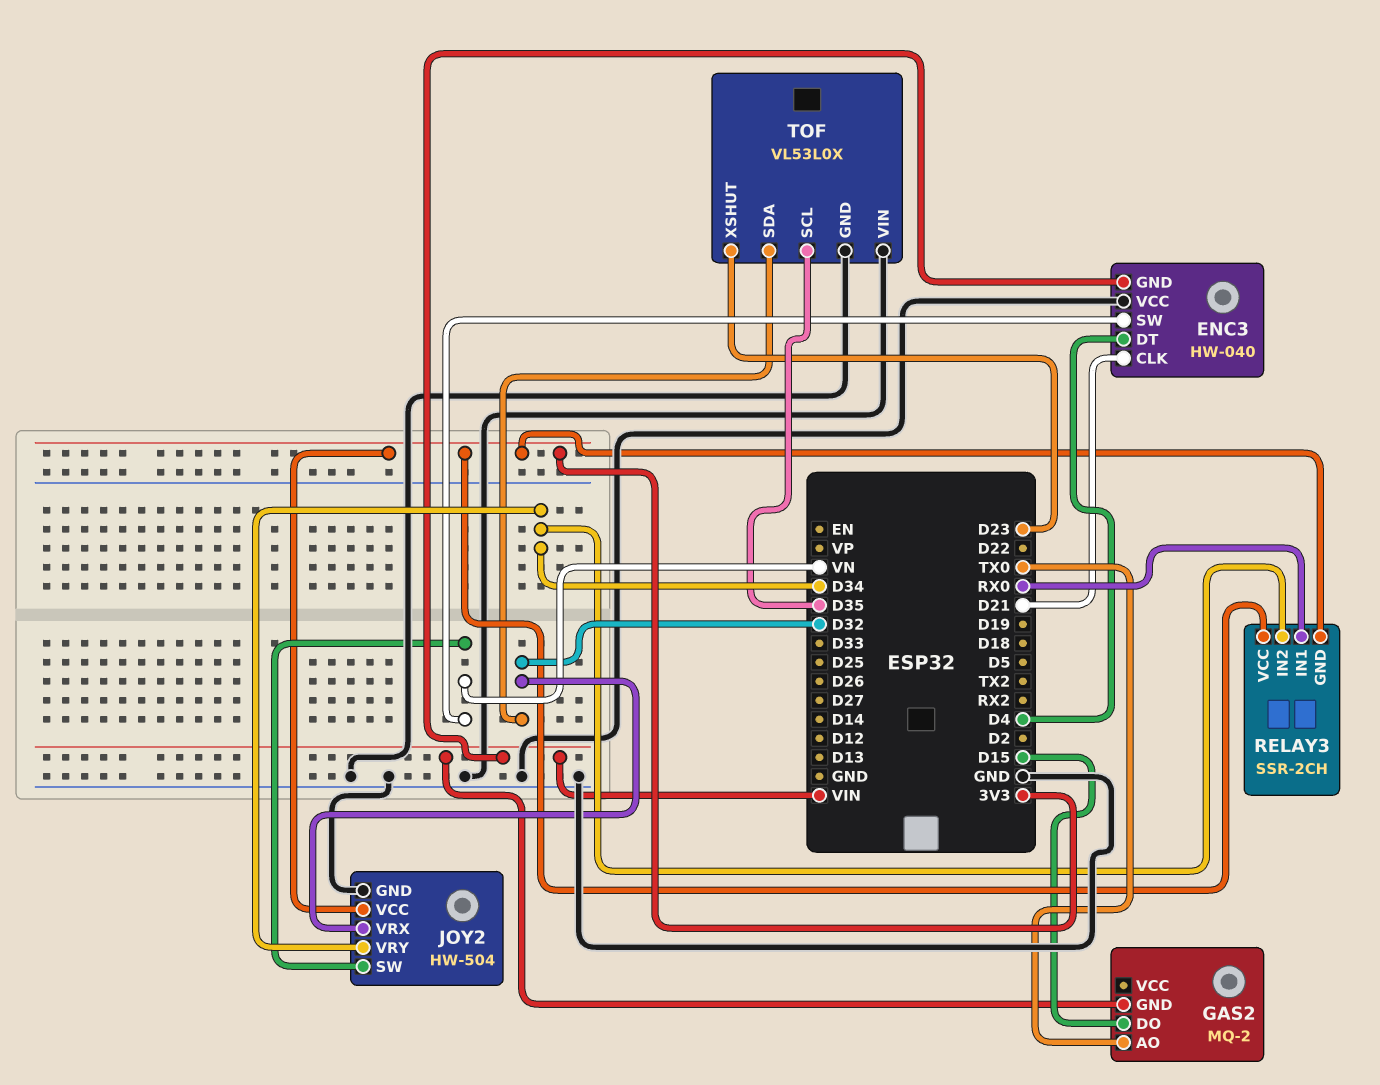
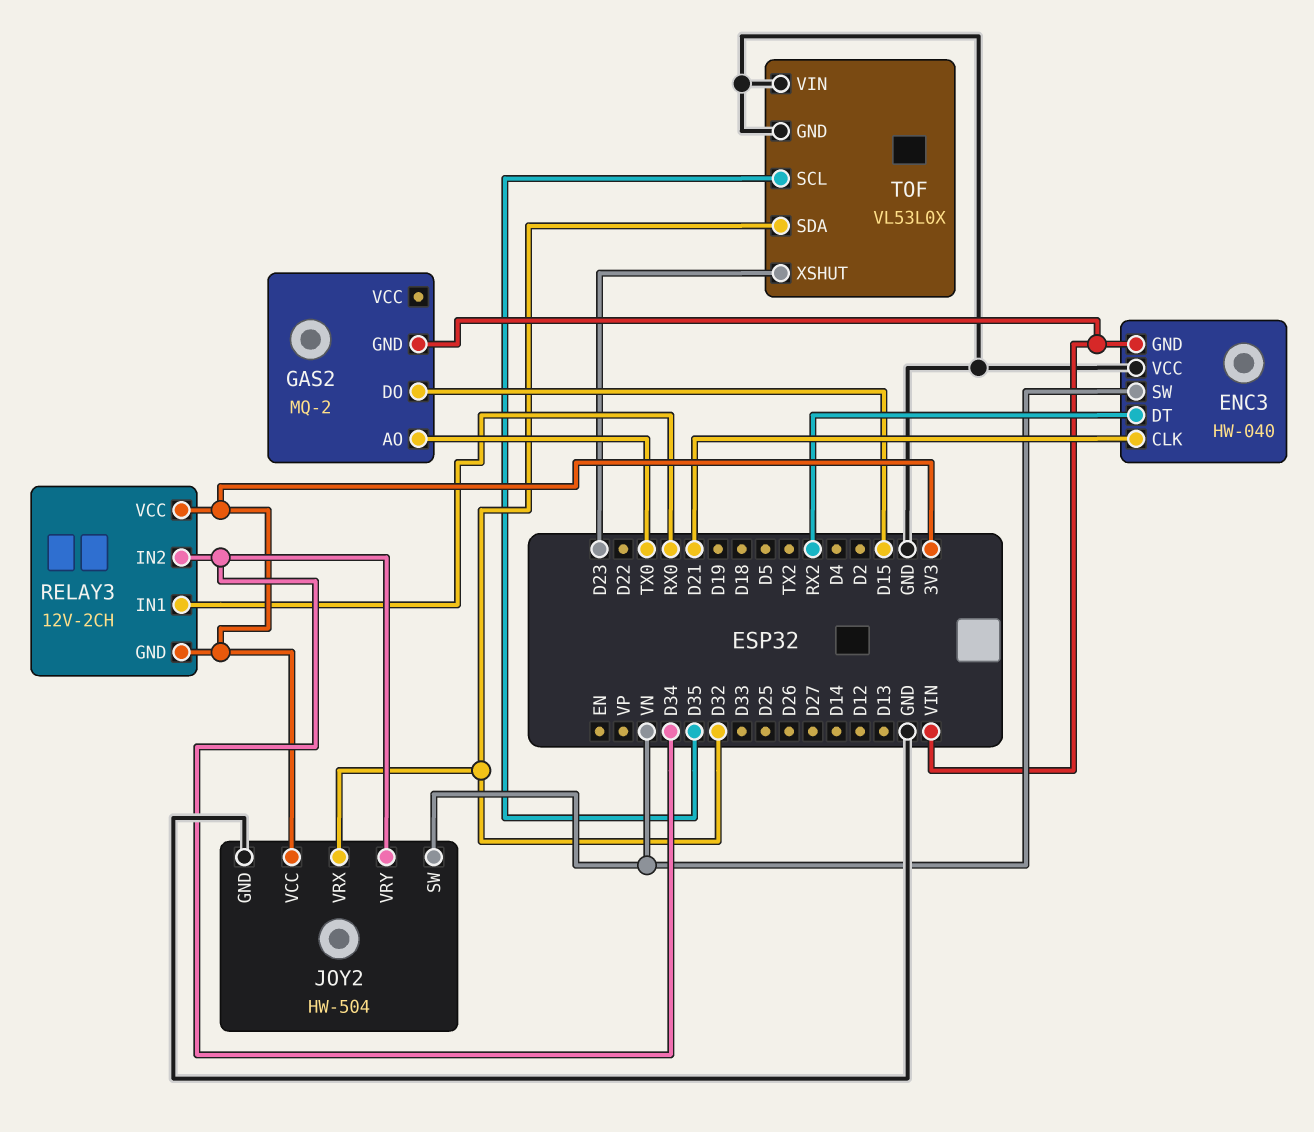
ENC3 pin DT: D4 -> RX2
RELAY3: SSR-2CH -> 12V-2CH

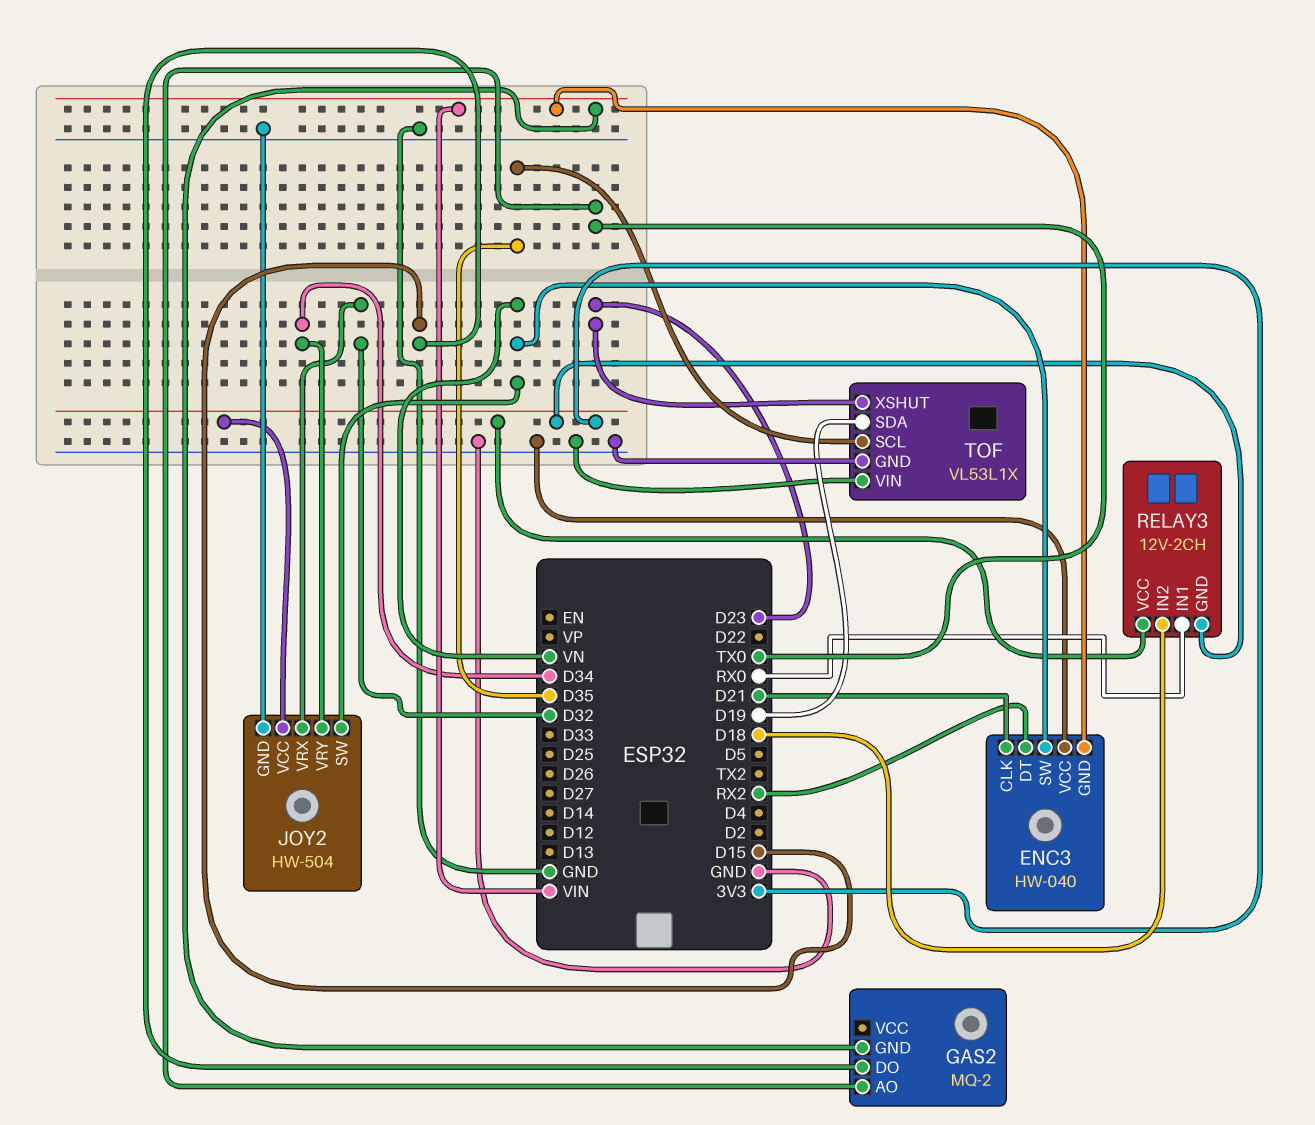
RELAY3 pin IN2: D34 -> D18
TOF: VL53L0X -> VL53L1X
TOF pin SDA: D32 -> D19

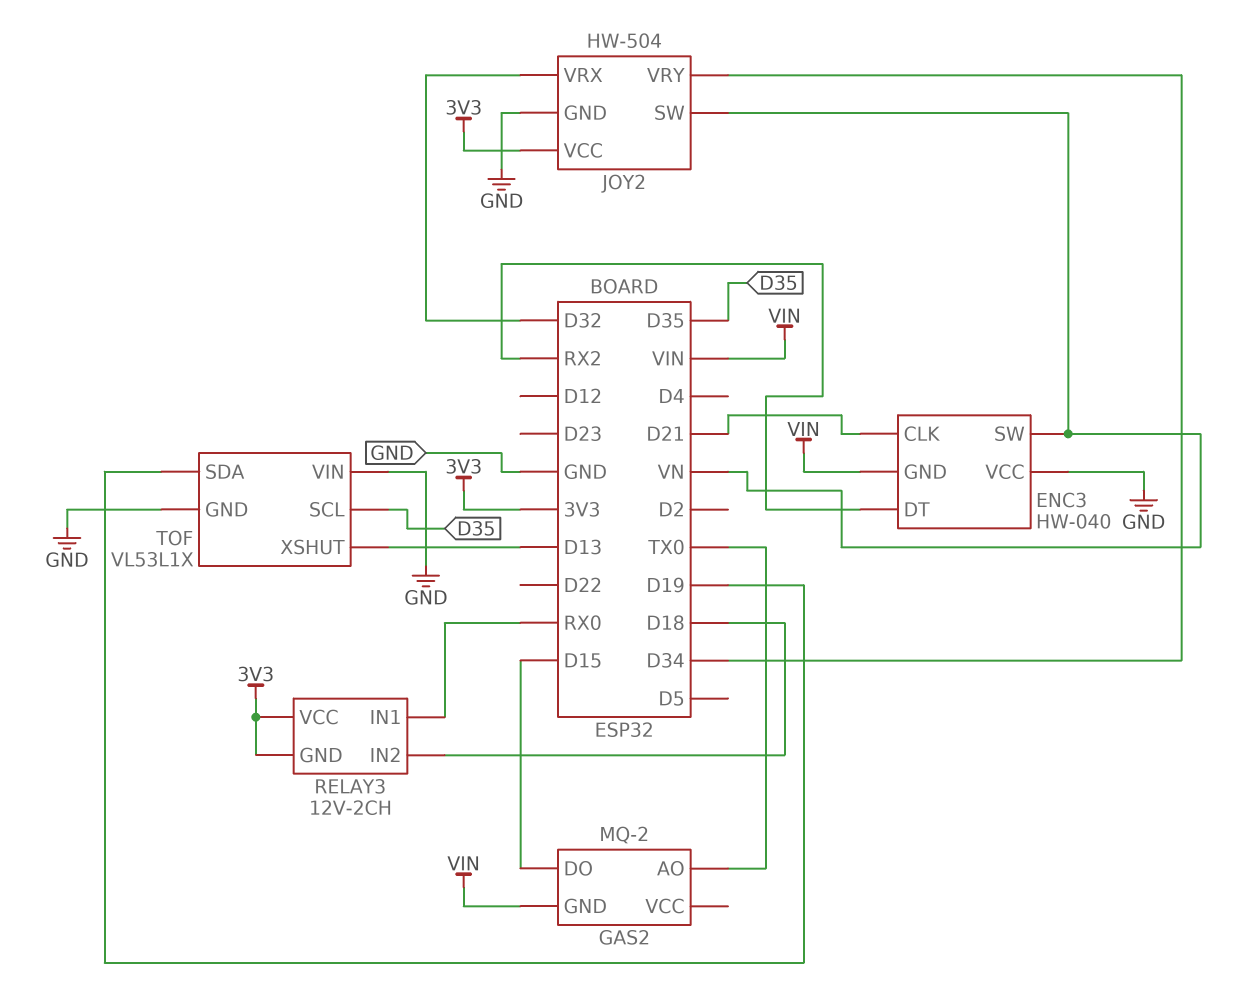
TOF pin XSHUT: D23 -> D13

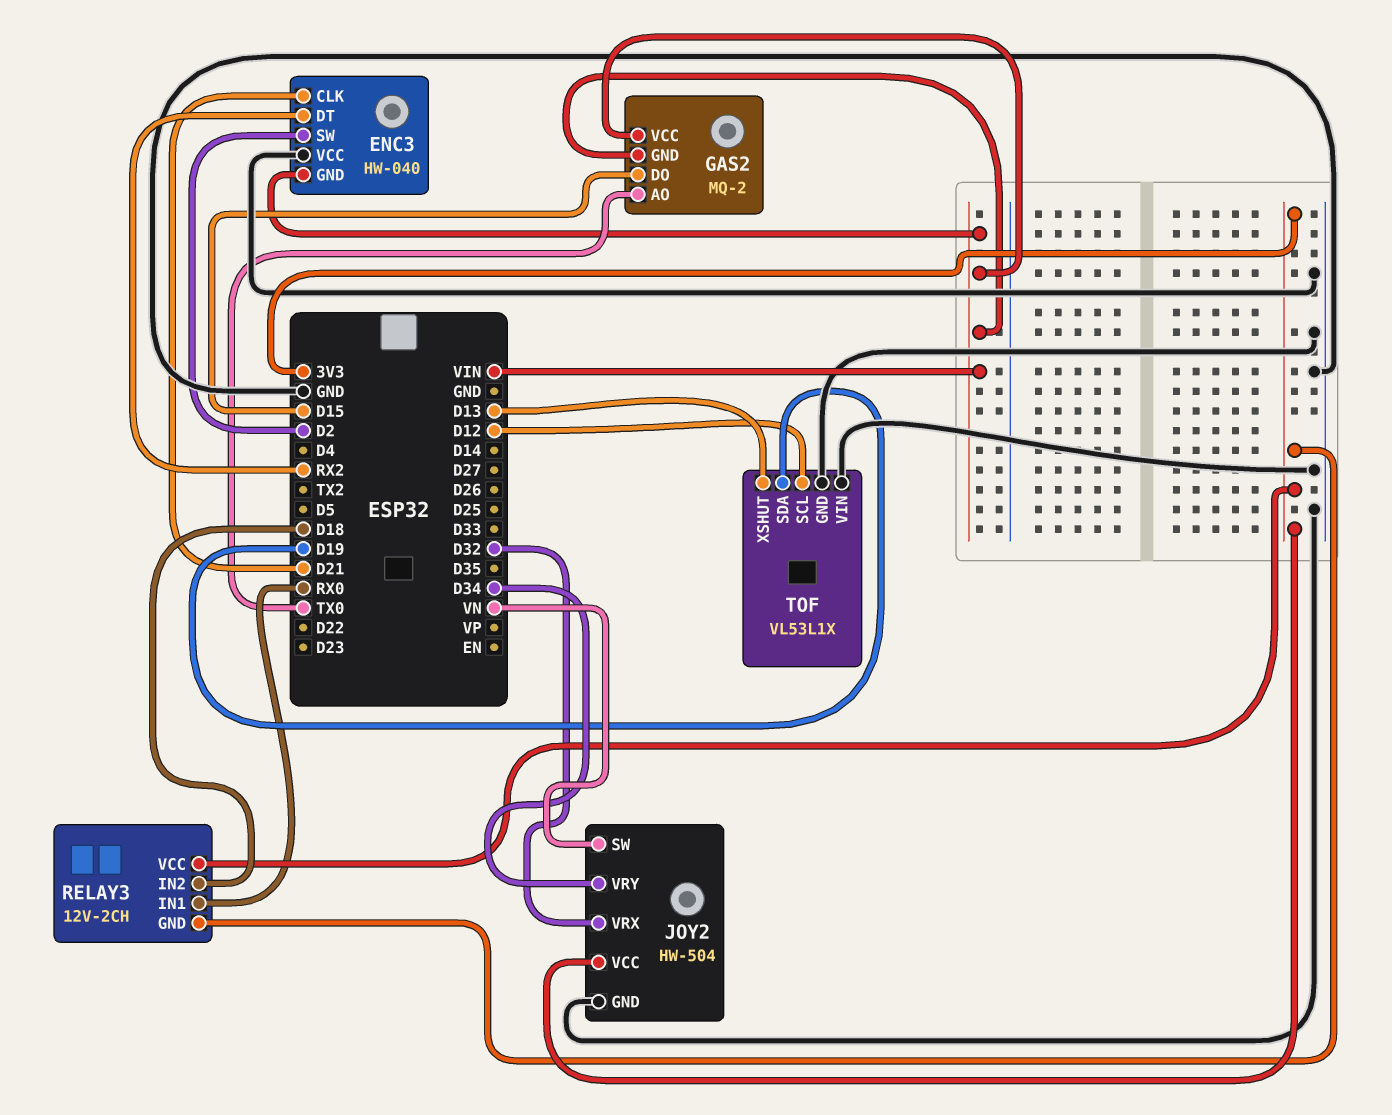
ENC3 pin SW: VN -> D2
GAS2 pin VCC: none -> VIN
TOF pin SCL: D35 -> D12

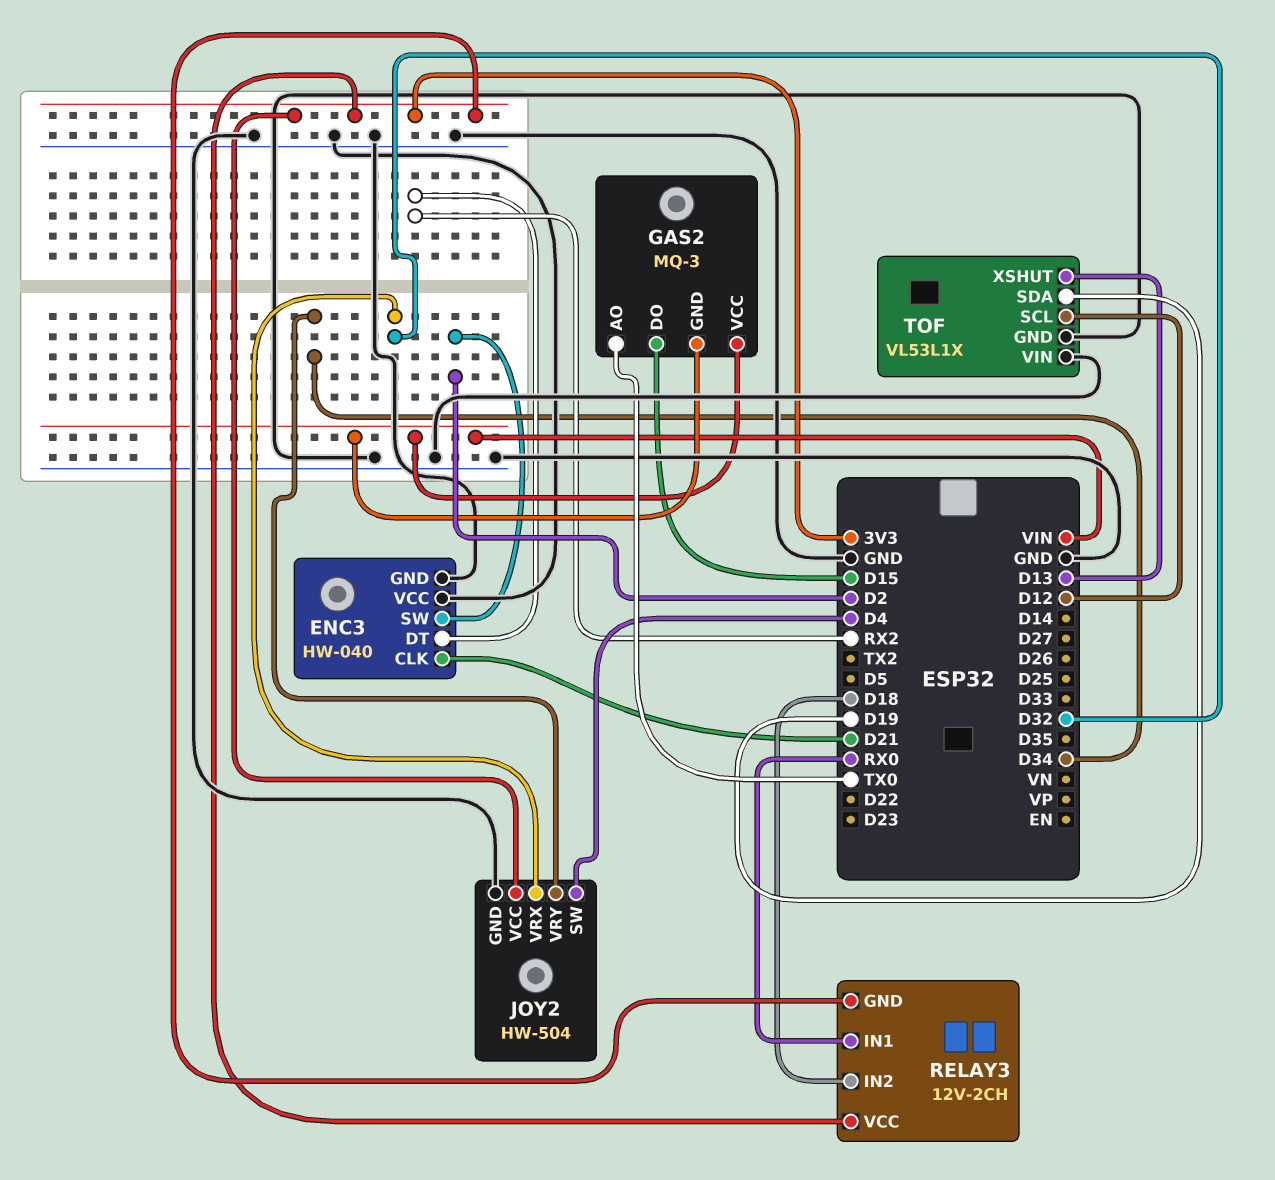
ENC3 pin GND: VIN -> GND
GAS2: MQ-2 -> MQ-3
JOY2 pin SW: VN -> D4

